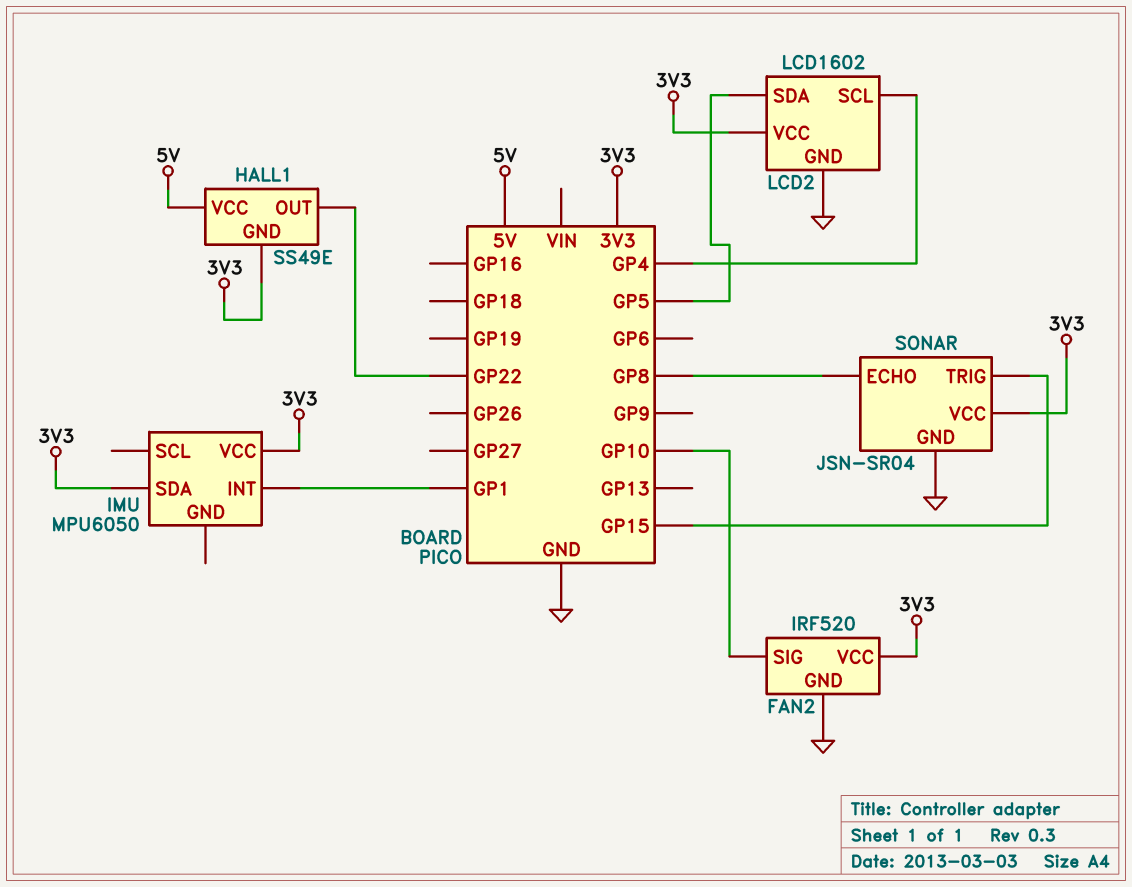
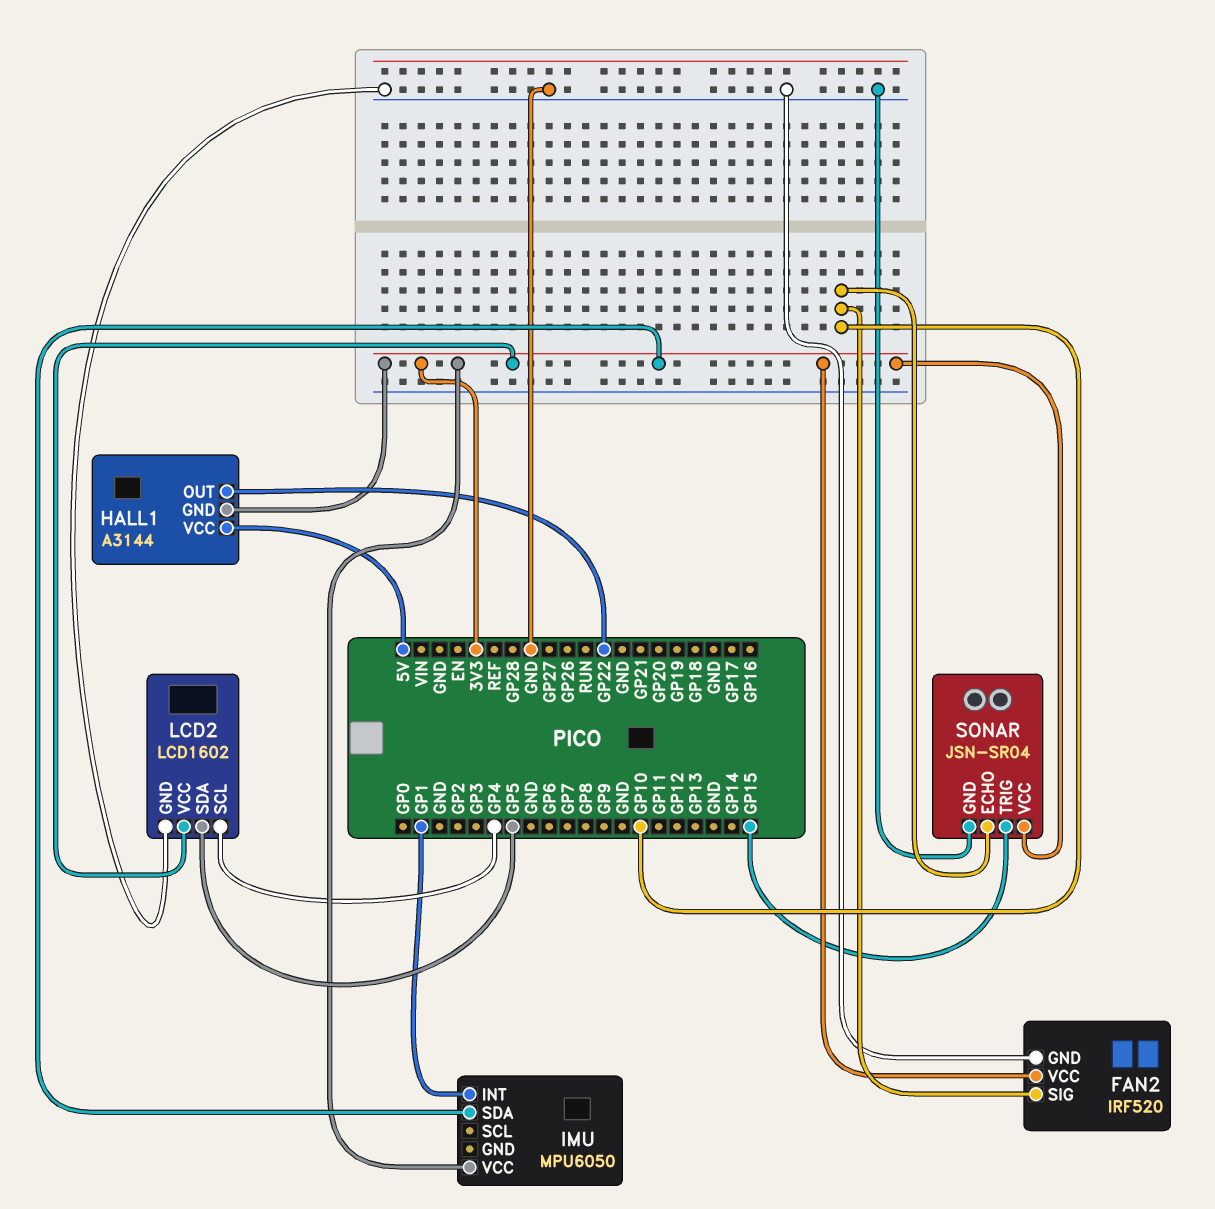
HALL1: SS49E -> A3144
SONAR pin ECHO: GP8 -> GP10

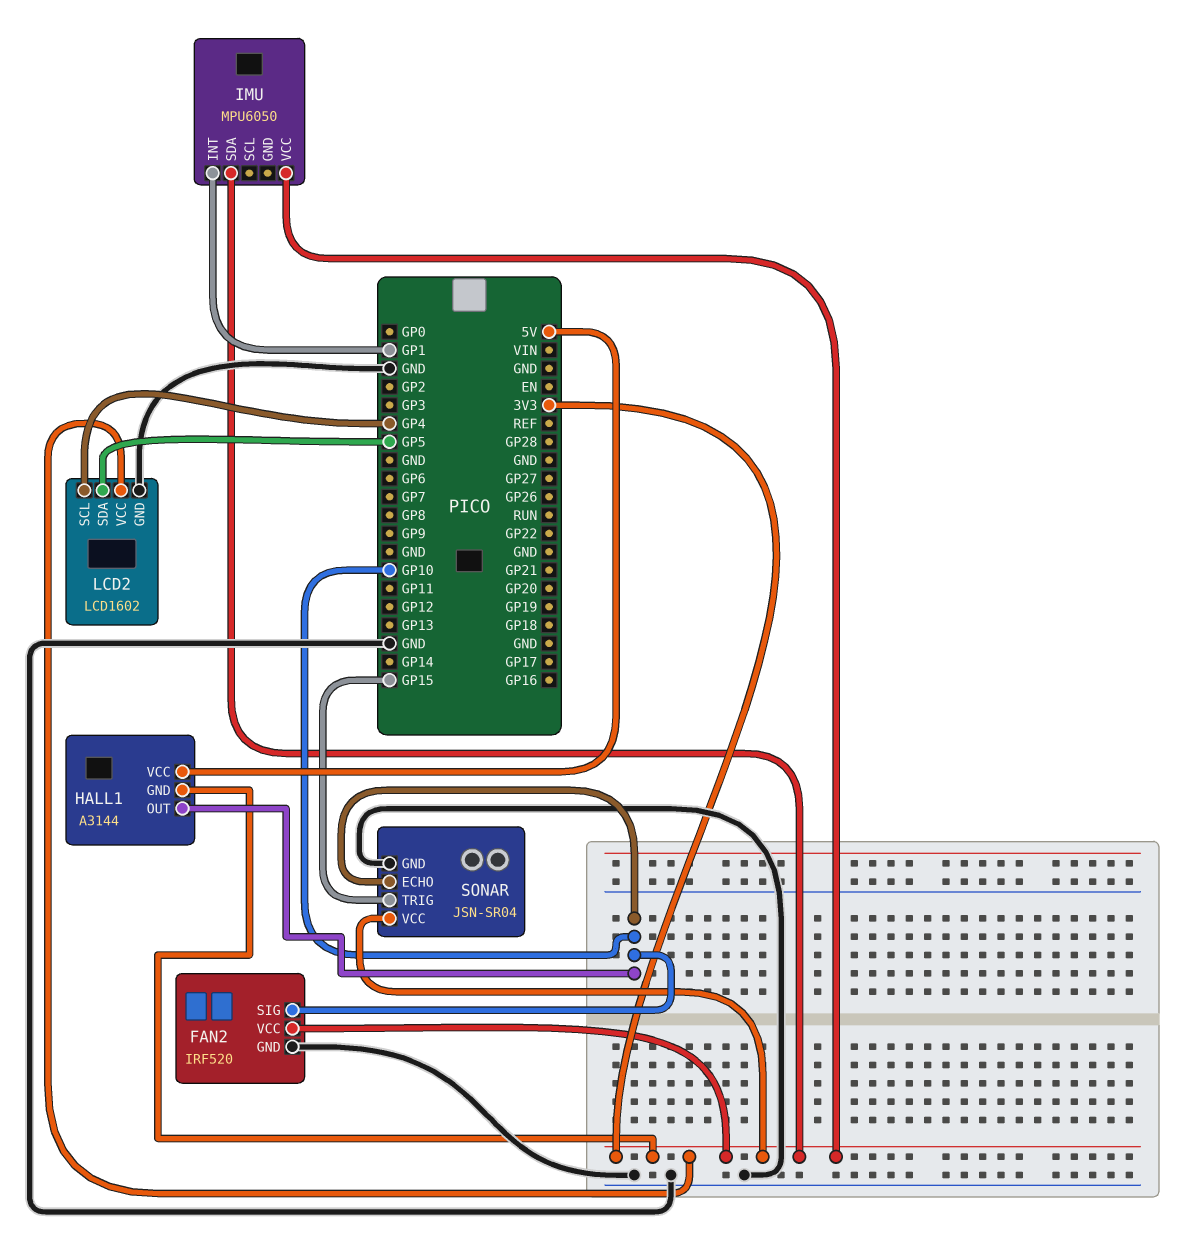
HALL1 pin OUT: GP22 -> GP10

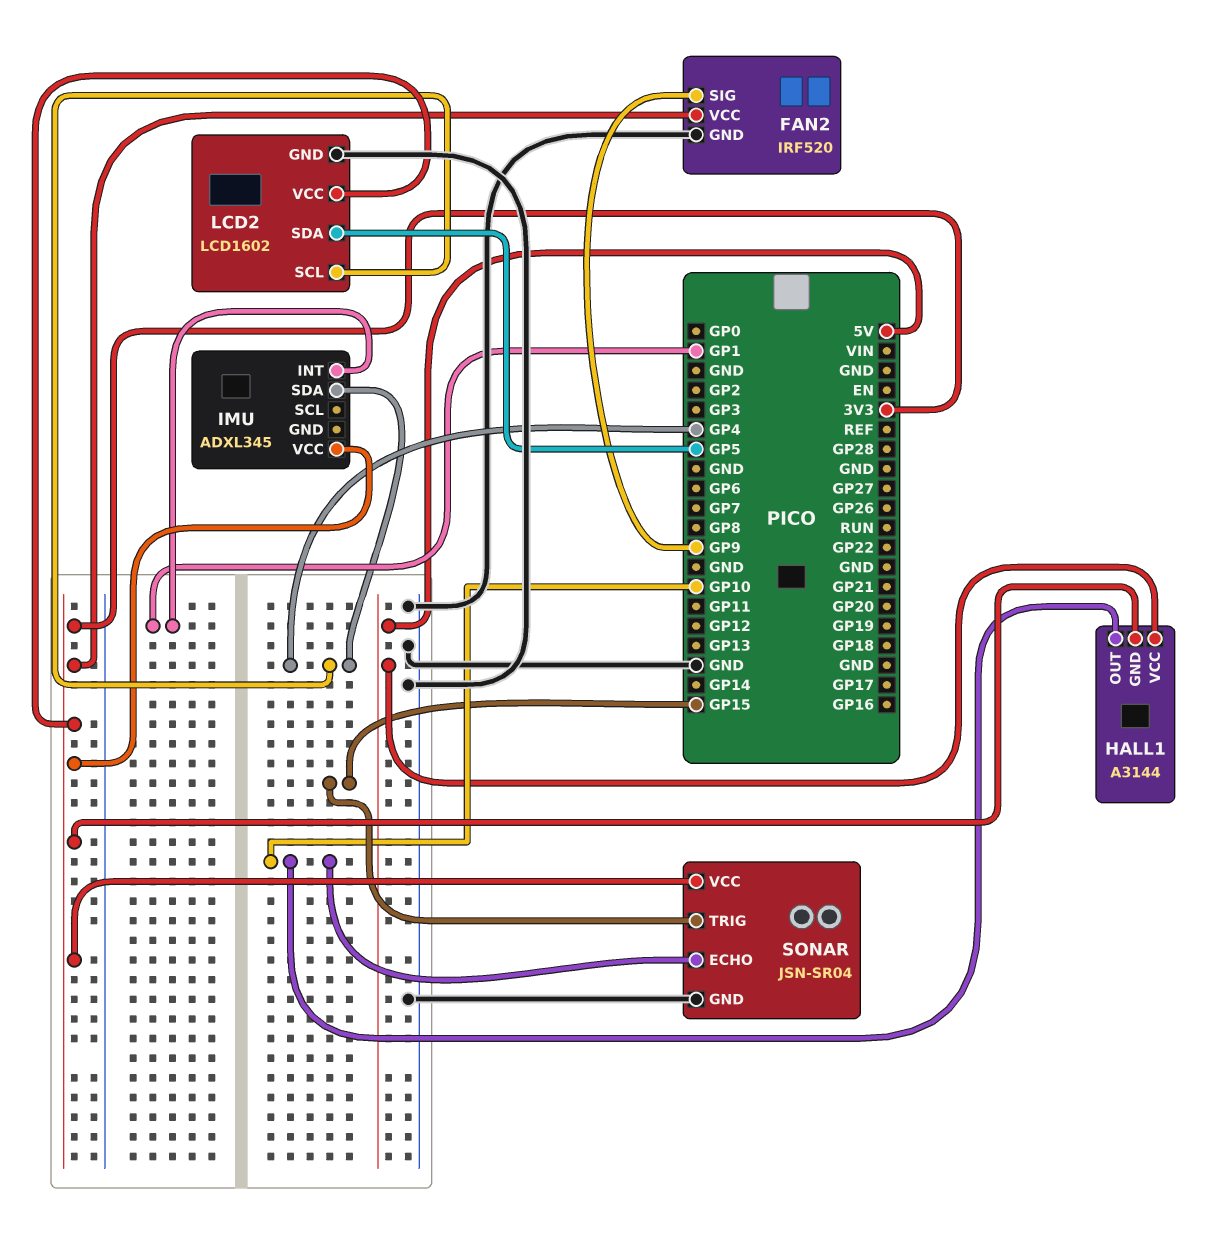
FAN2 pin SIG: GP10 -> GP9
IMU: MPU6050 -> ADXL345
IMU pin SDA: 3V3 -> GP4

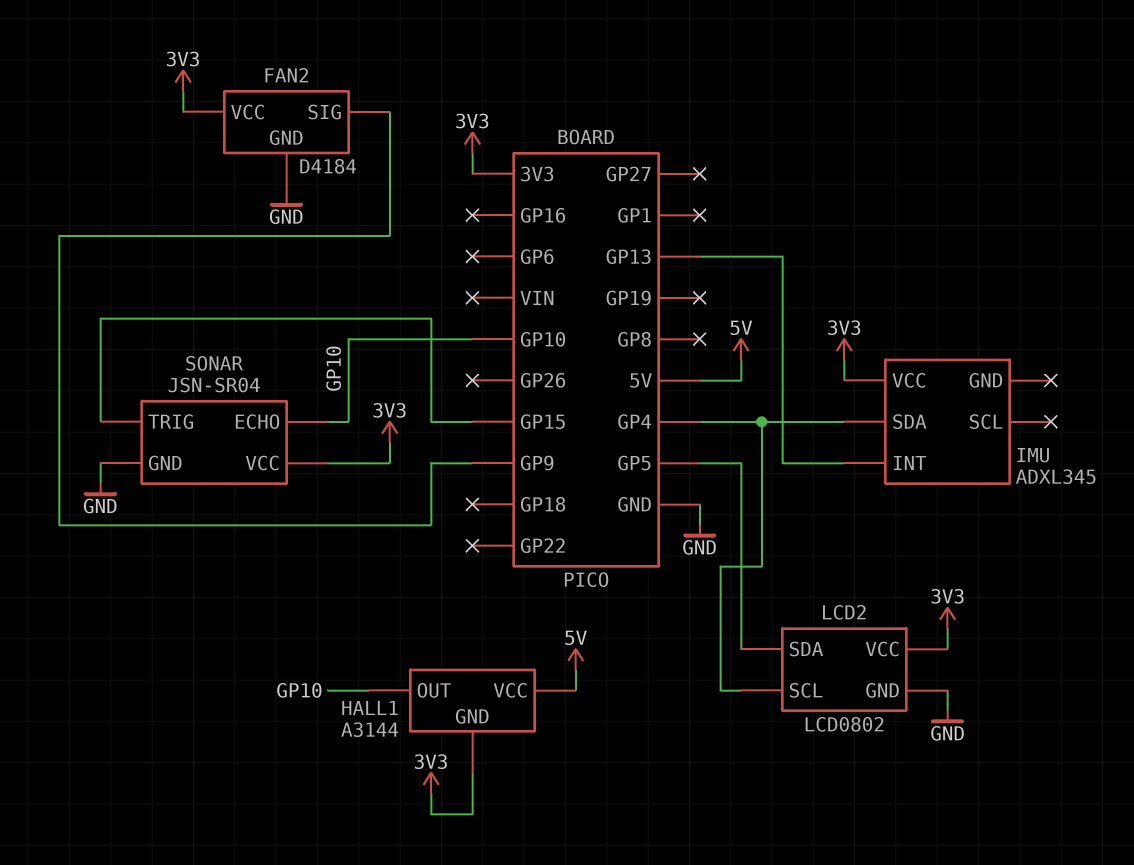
FAN2: IRF520 -> D4184
IMU pin INT: GP1 -> GP13
LCD2: LCD1602 -> LCD0802

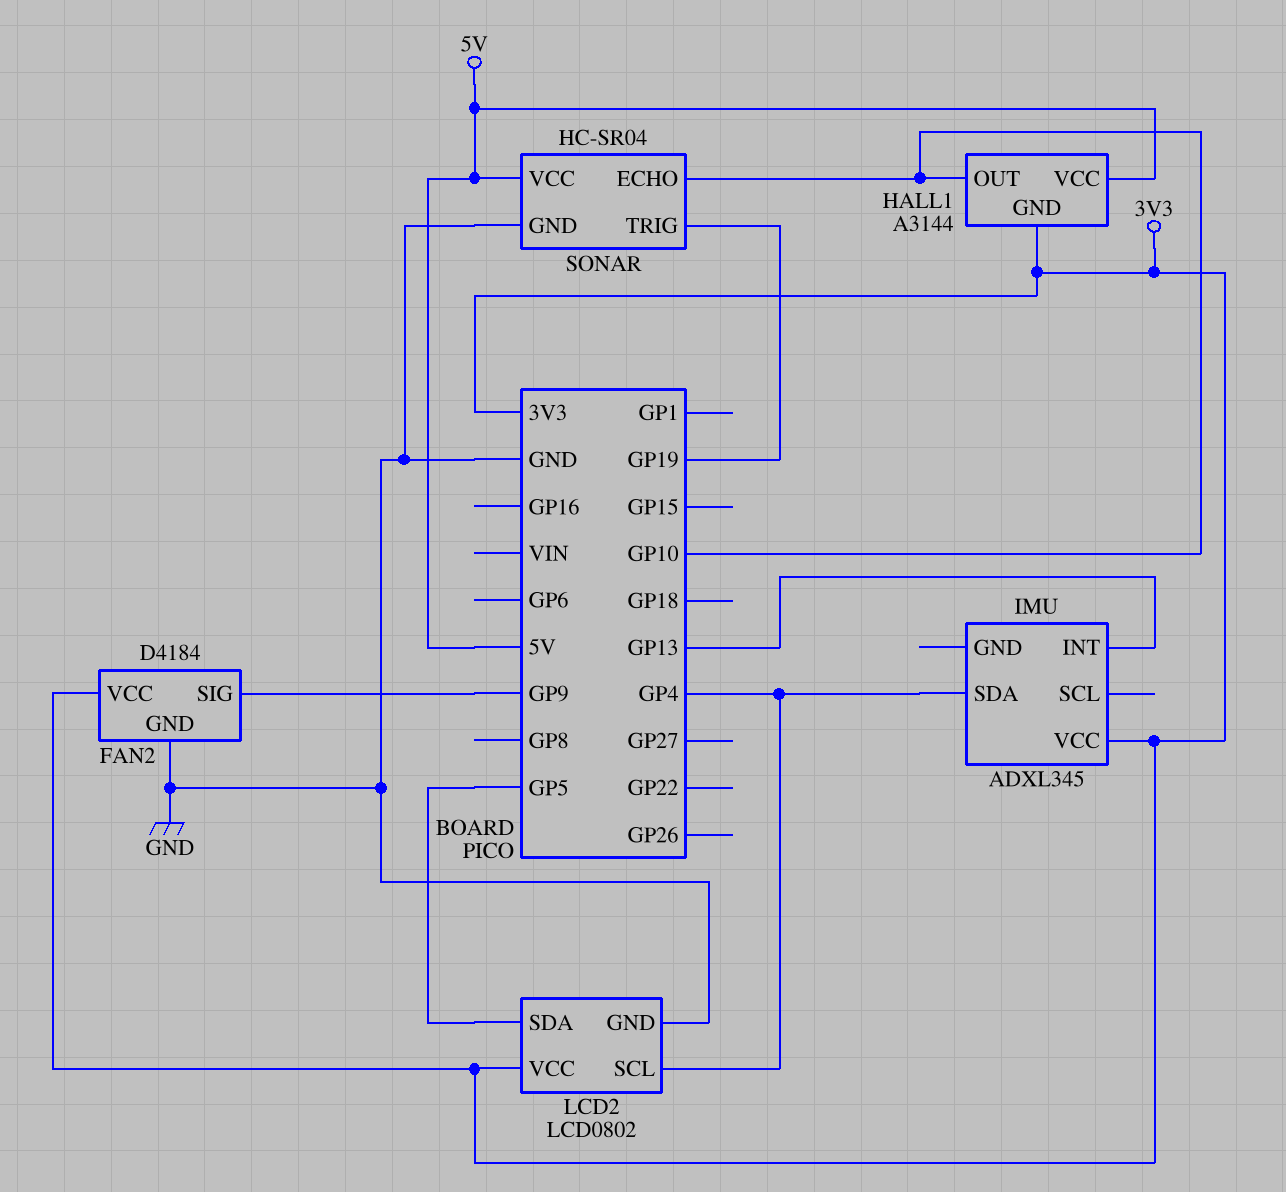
SONAR: JSN-SR04 -> HC-SR04
SONAR pin TRIG: GP15 -> GP19
SONAR pin VCC: 3V3 -> 5V

